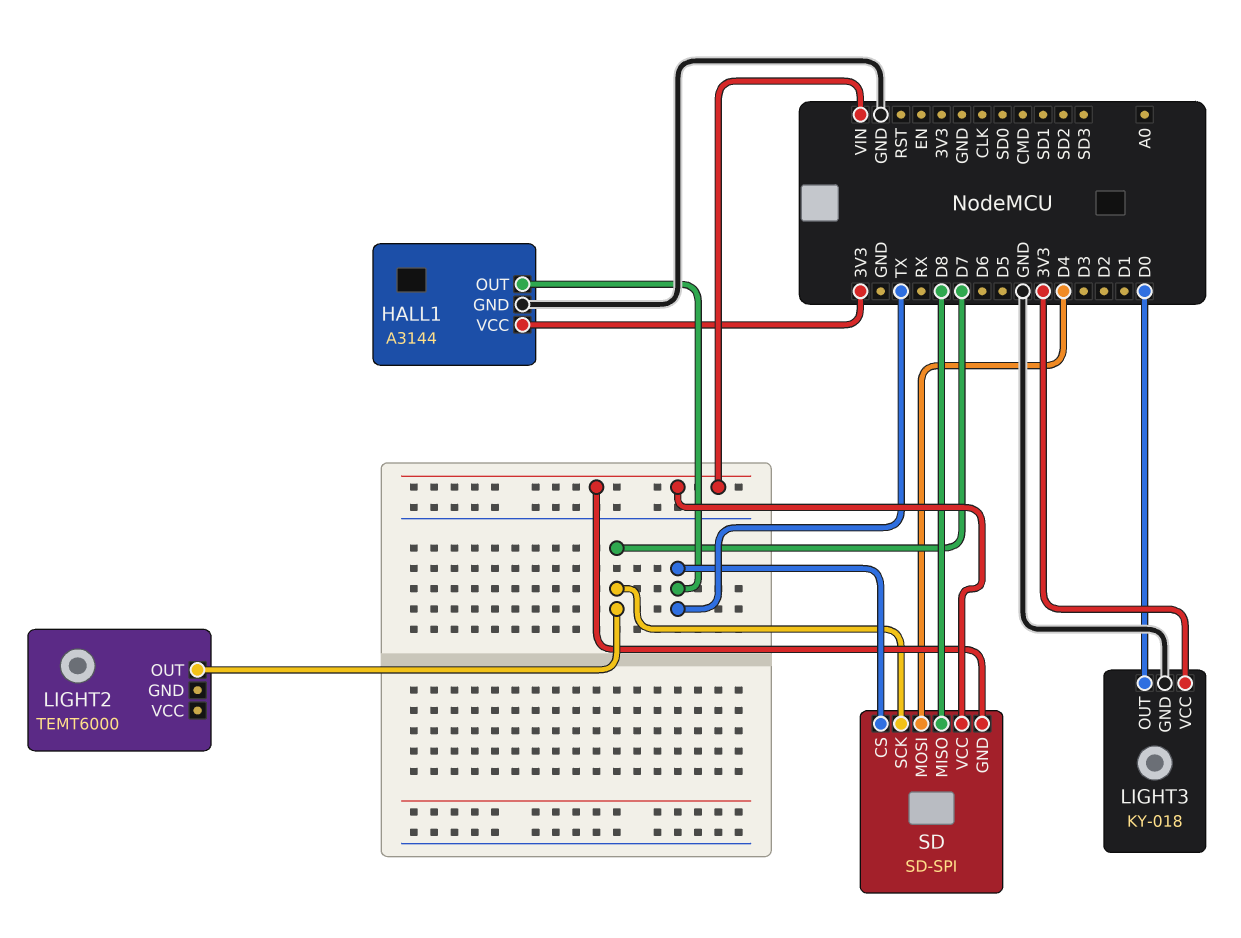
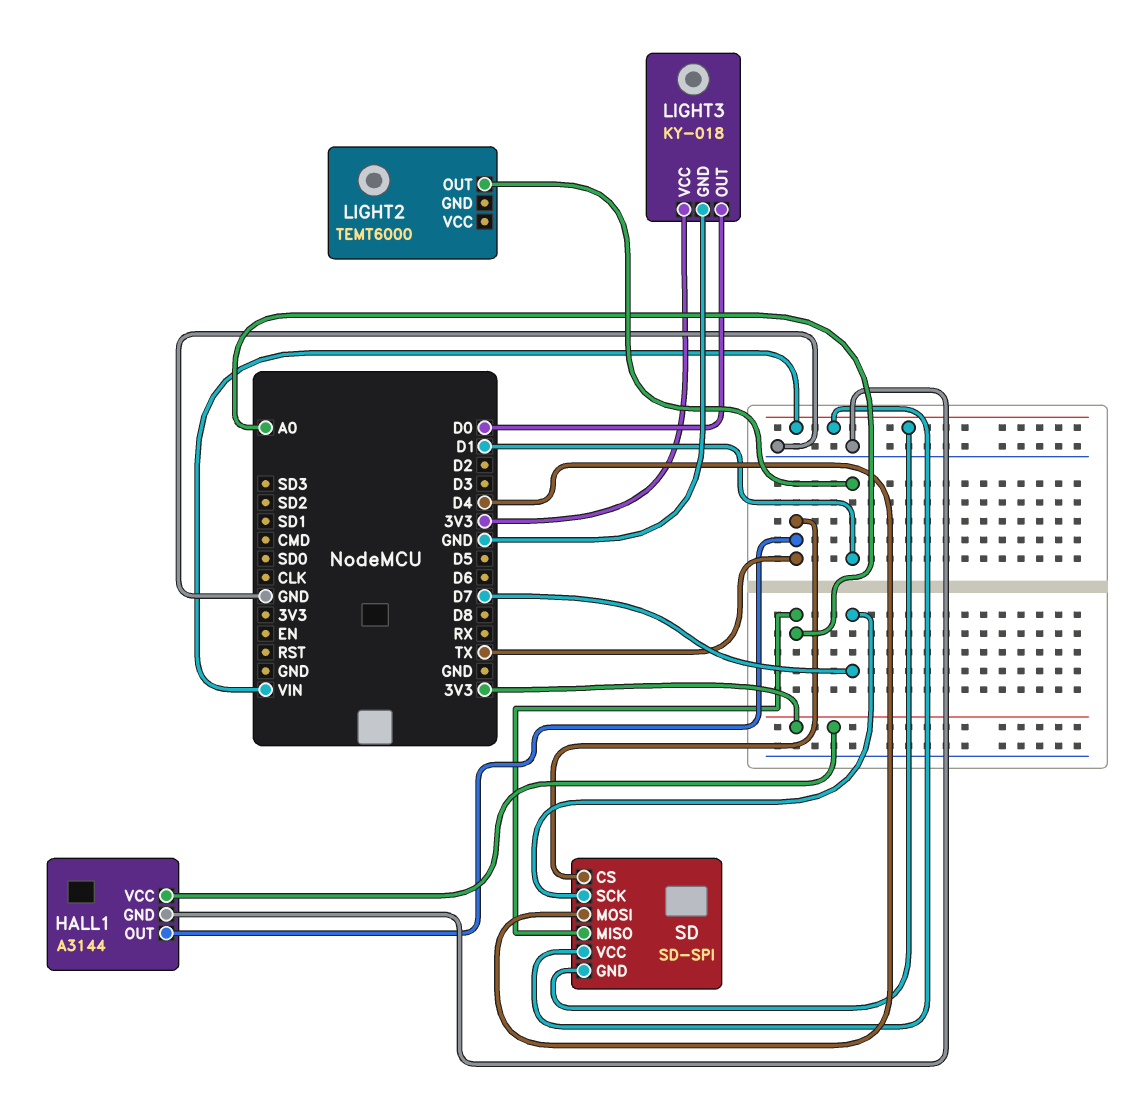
LIGHT2 pin OUT: D7 -> D1
SD pin MISO: D8 -> A0

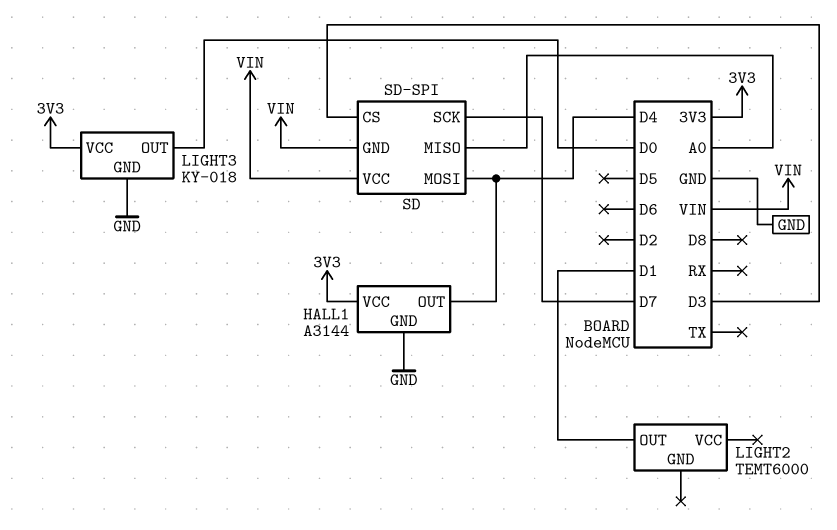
HALL1 pin OUT: TX -> D4
SD pin CS: TX -> D3

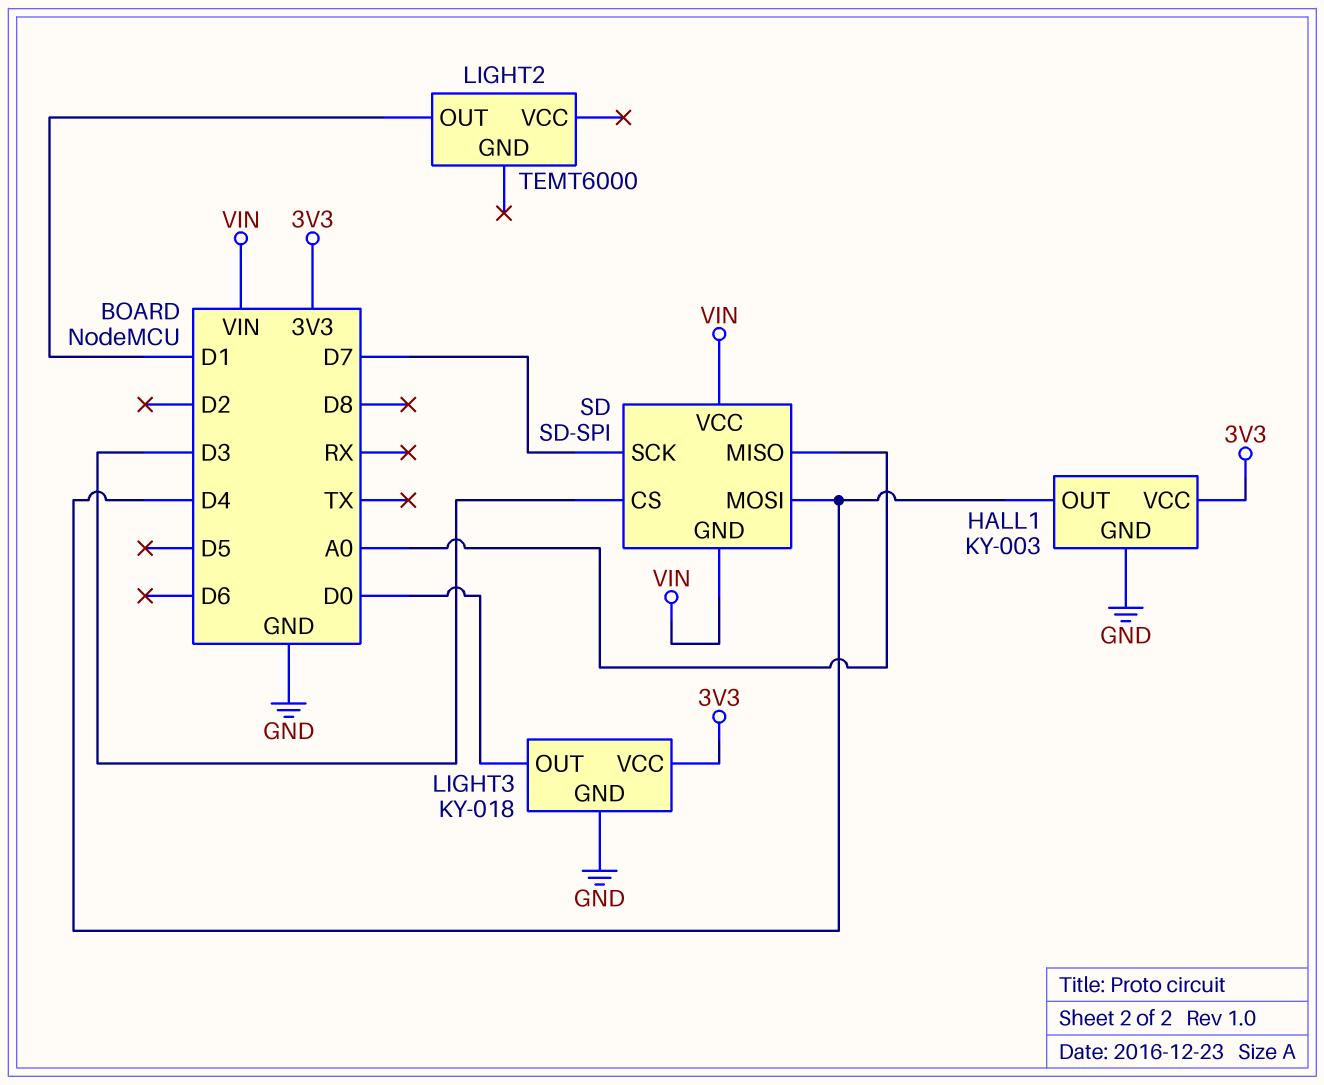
HALL1: A3144 -> KY-003

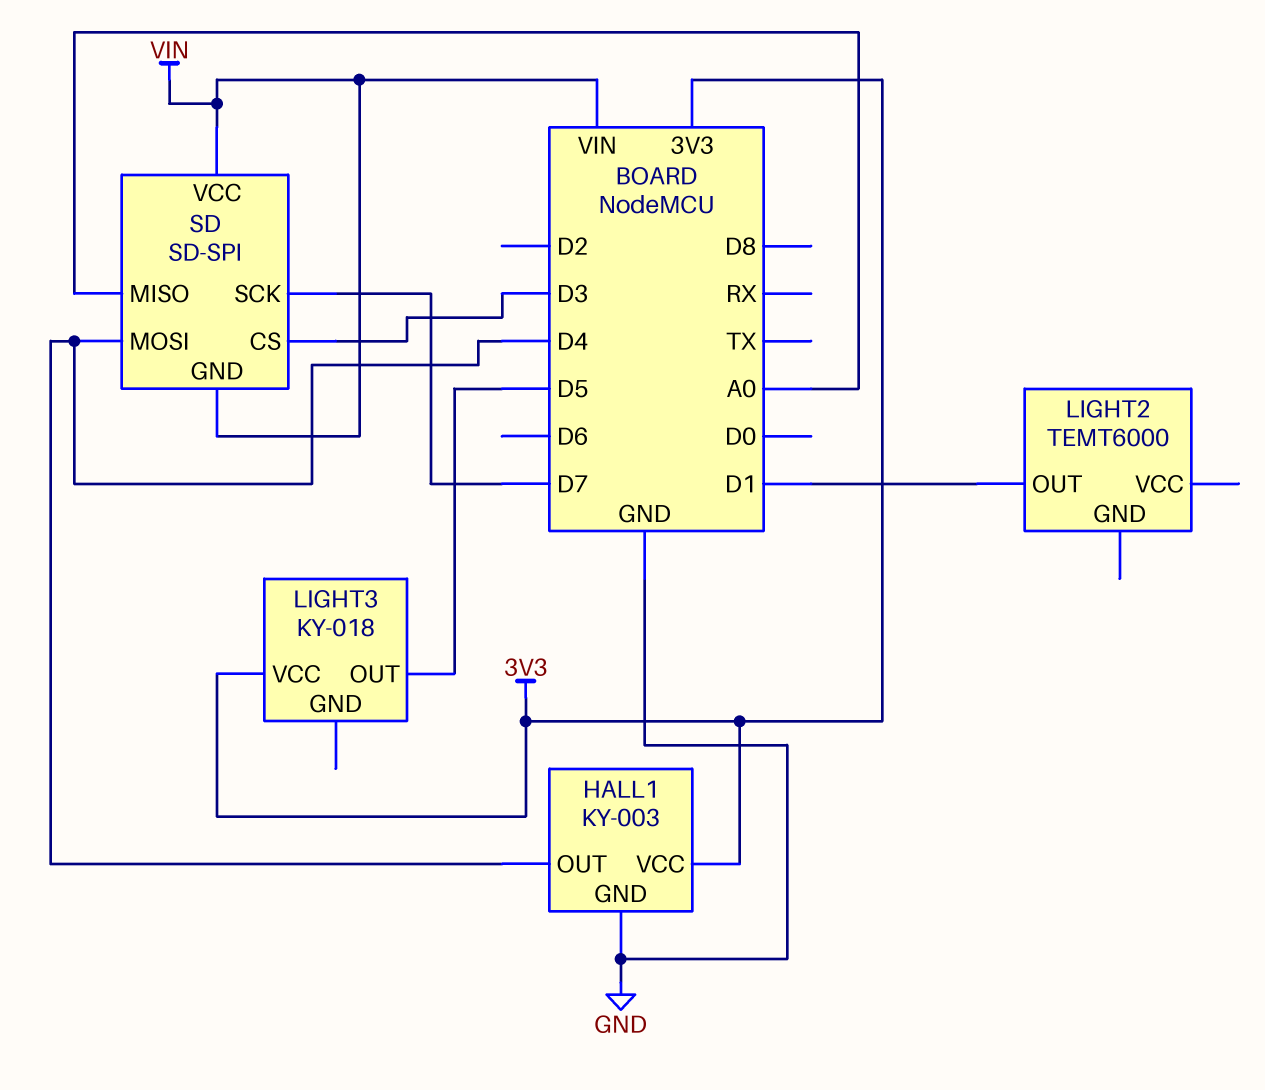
LIGHT3 pin GND: GND -> none
LIGHT3 pin OUT: D0 -> D5

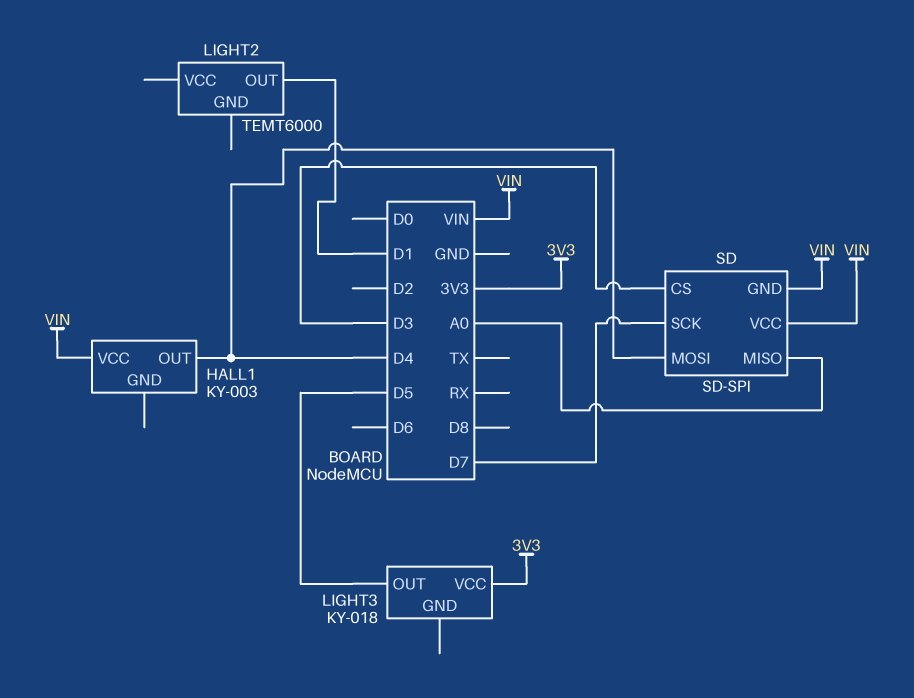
HALL1 pin GND: GND -> none
HALL1 pin VCC: 3V3 -> VIN

